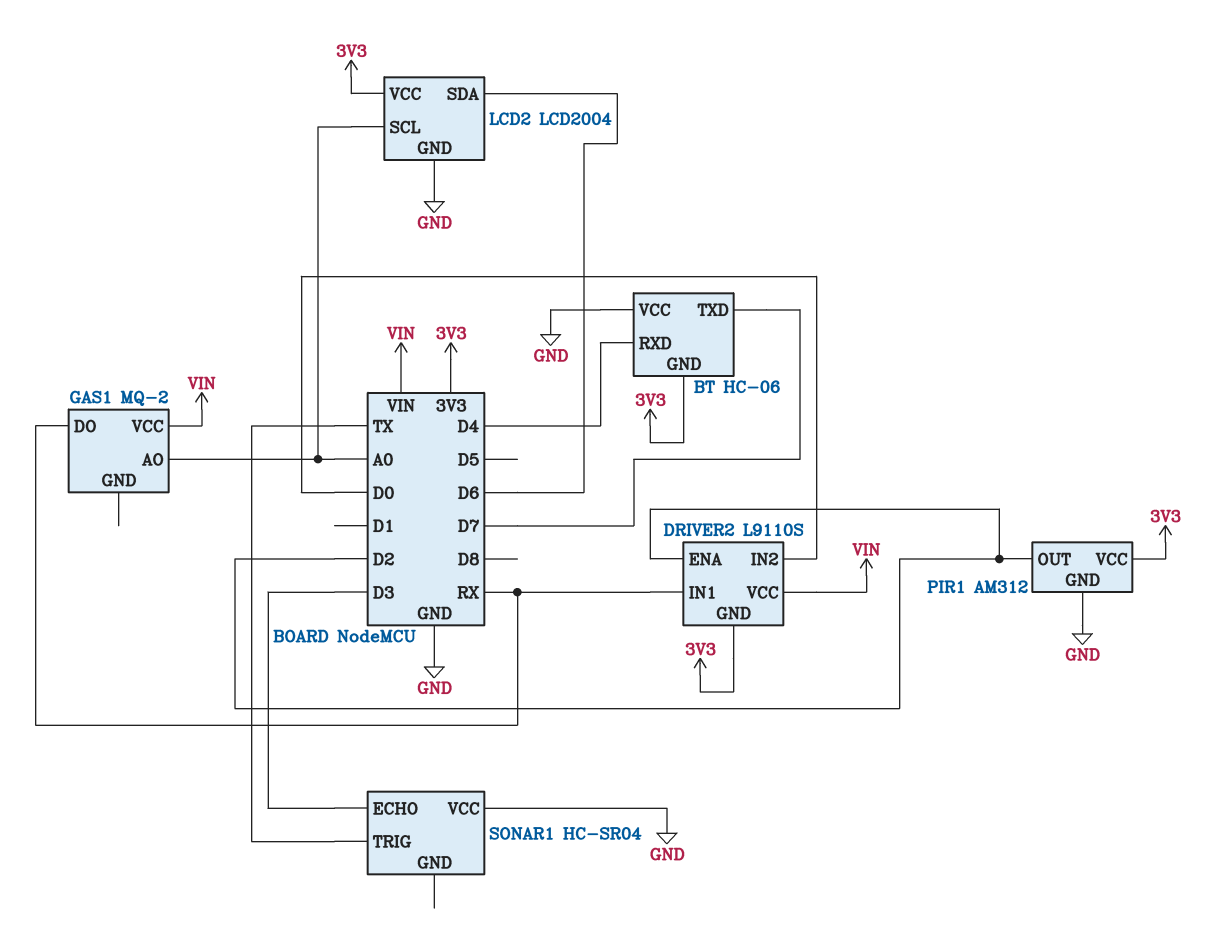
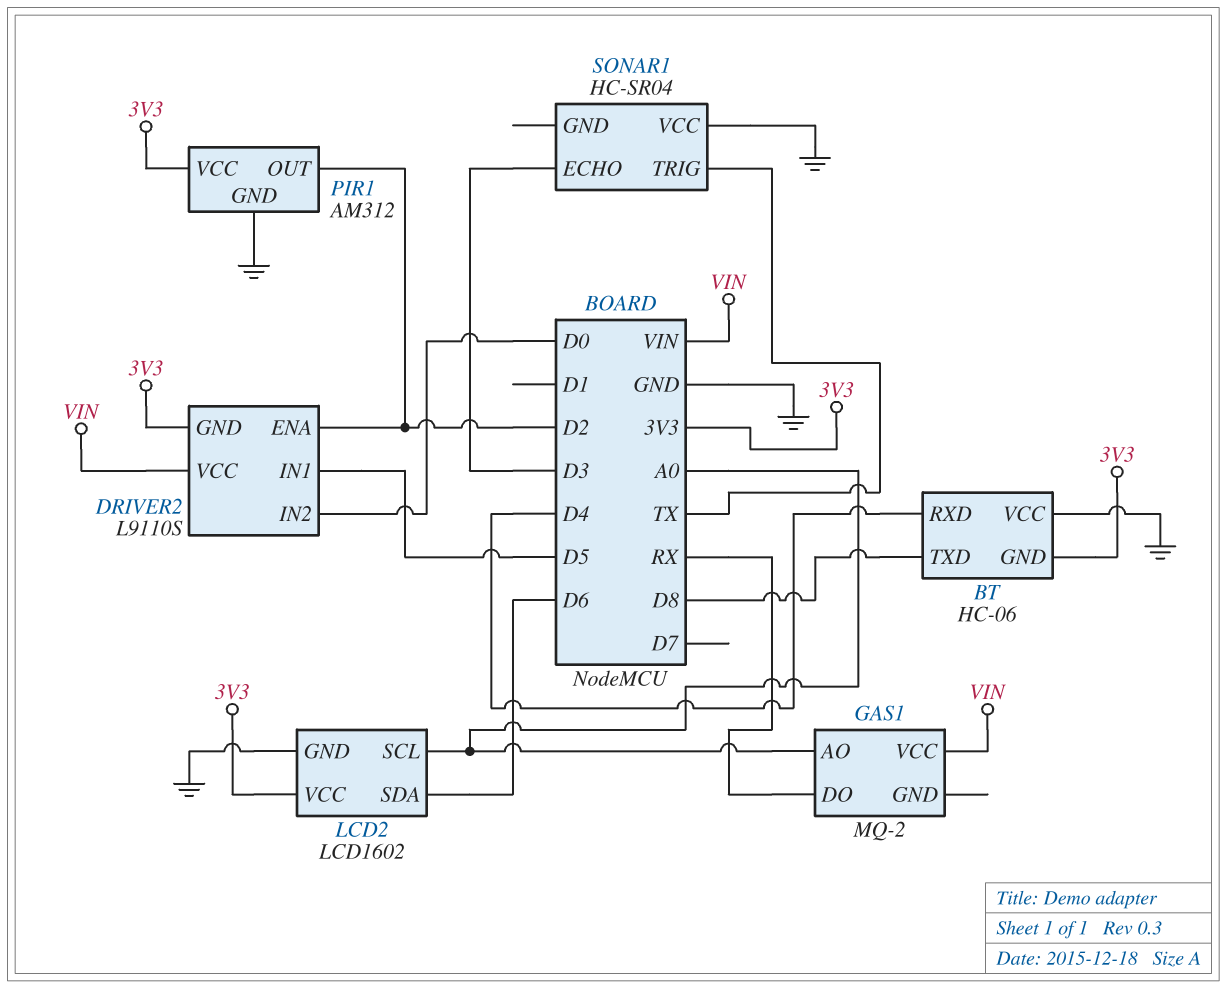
BT pin TXD: D7 -> D8
DRIVER2 pin IN1: RX -> D5
LCD2: LCD2004 -> LCD1602

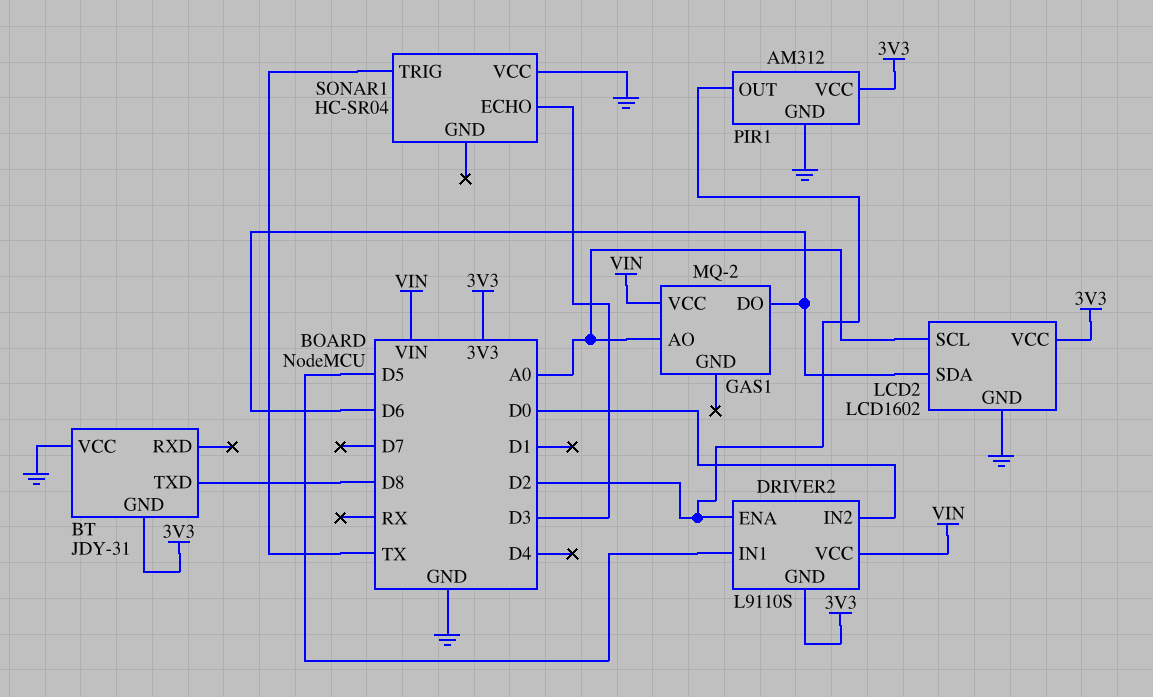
BT: HC-06 -> JDY-31
BT pin RXD: D4 -> none
GAS1 pin DO: RX -> D6

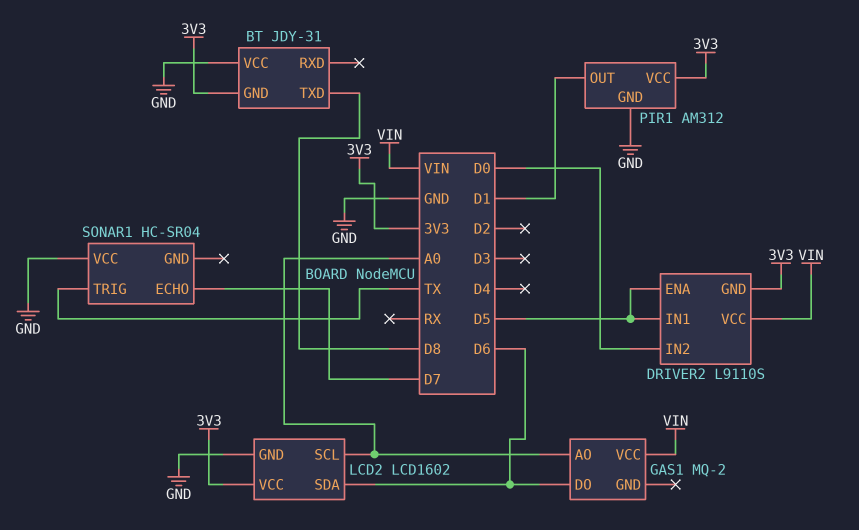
DRIVER2 pin ENA: D2 -> D5
PIR1 pin OUT: D2 -> D1
SONAR1 pin ECHO: D3 -> D7

